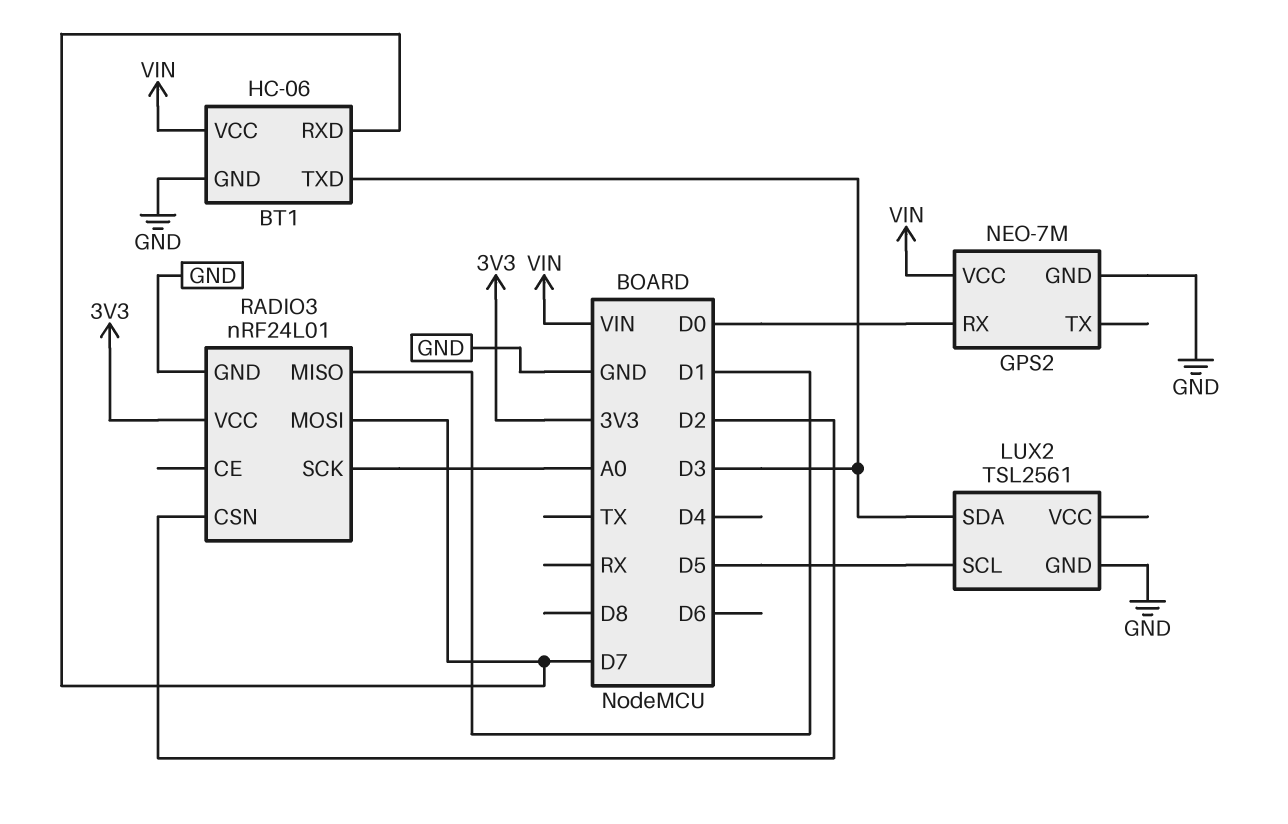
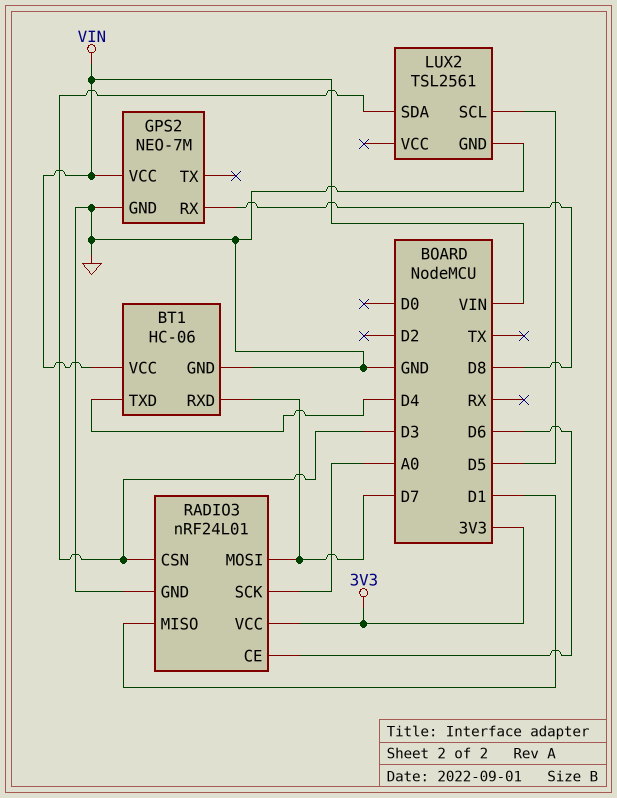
BT1 pin TXD: D3 -> D4
GPS2 pin RX: D0 -> D8
RADIO3 pin CE: none -> D6
RADIO3 pin CSN: D2 -> D3

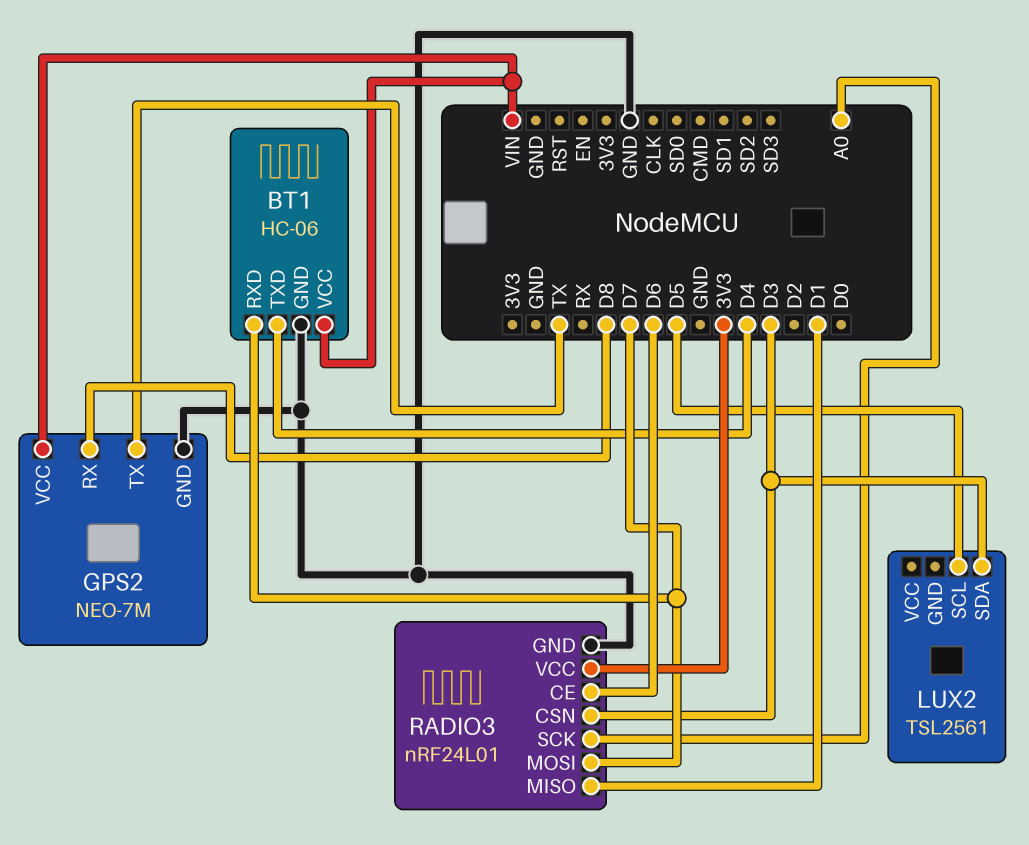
GPS2 pin TX: none -> TX
LUX2 pin GND: GND -> none

